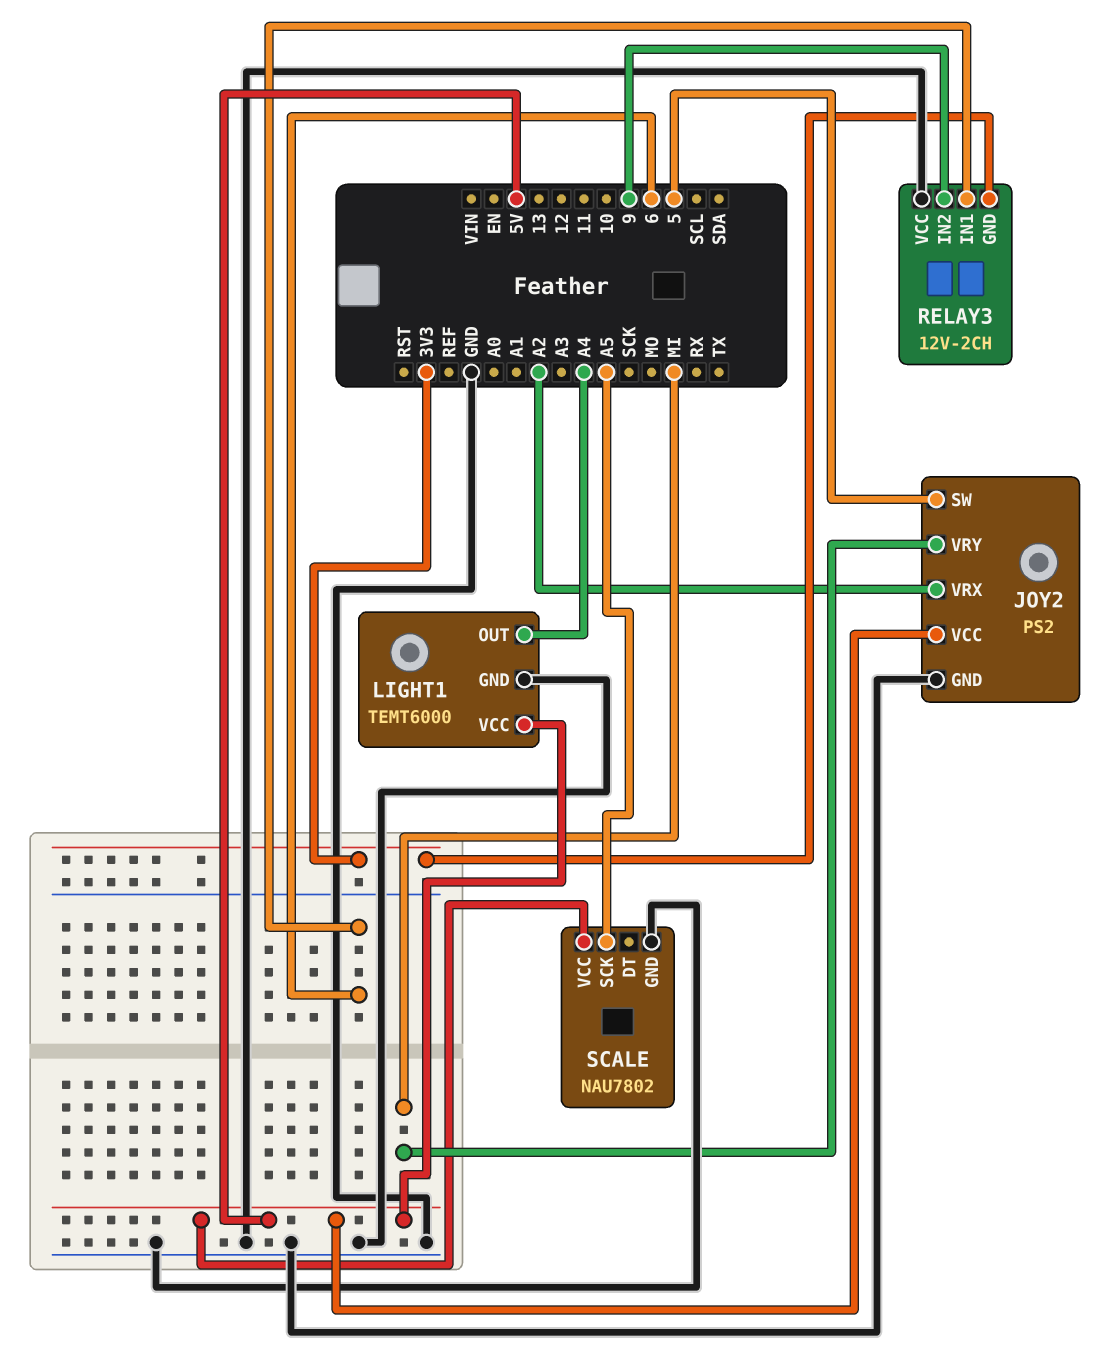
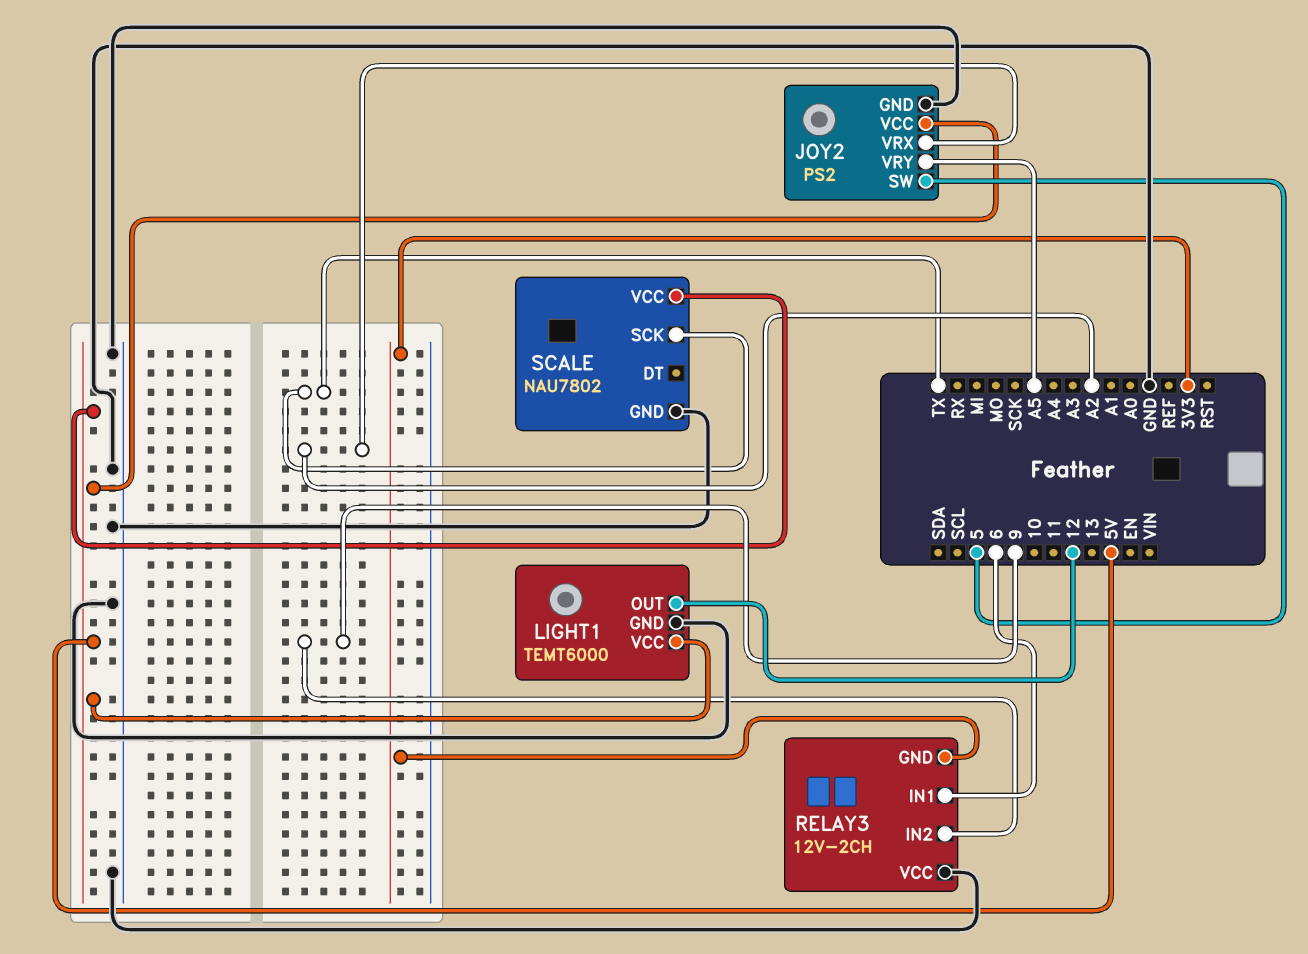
JOY2 pin VRY: MI -> A5
LIGHT1 pin OUT: A4 -> 12
SCALE pin SCK: A5 -> TX

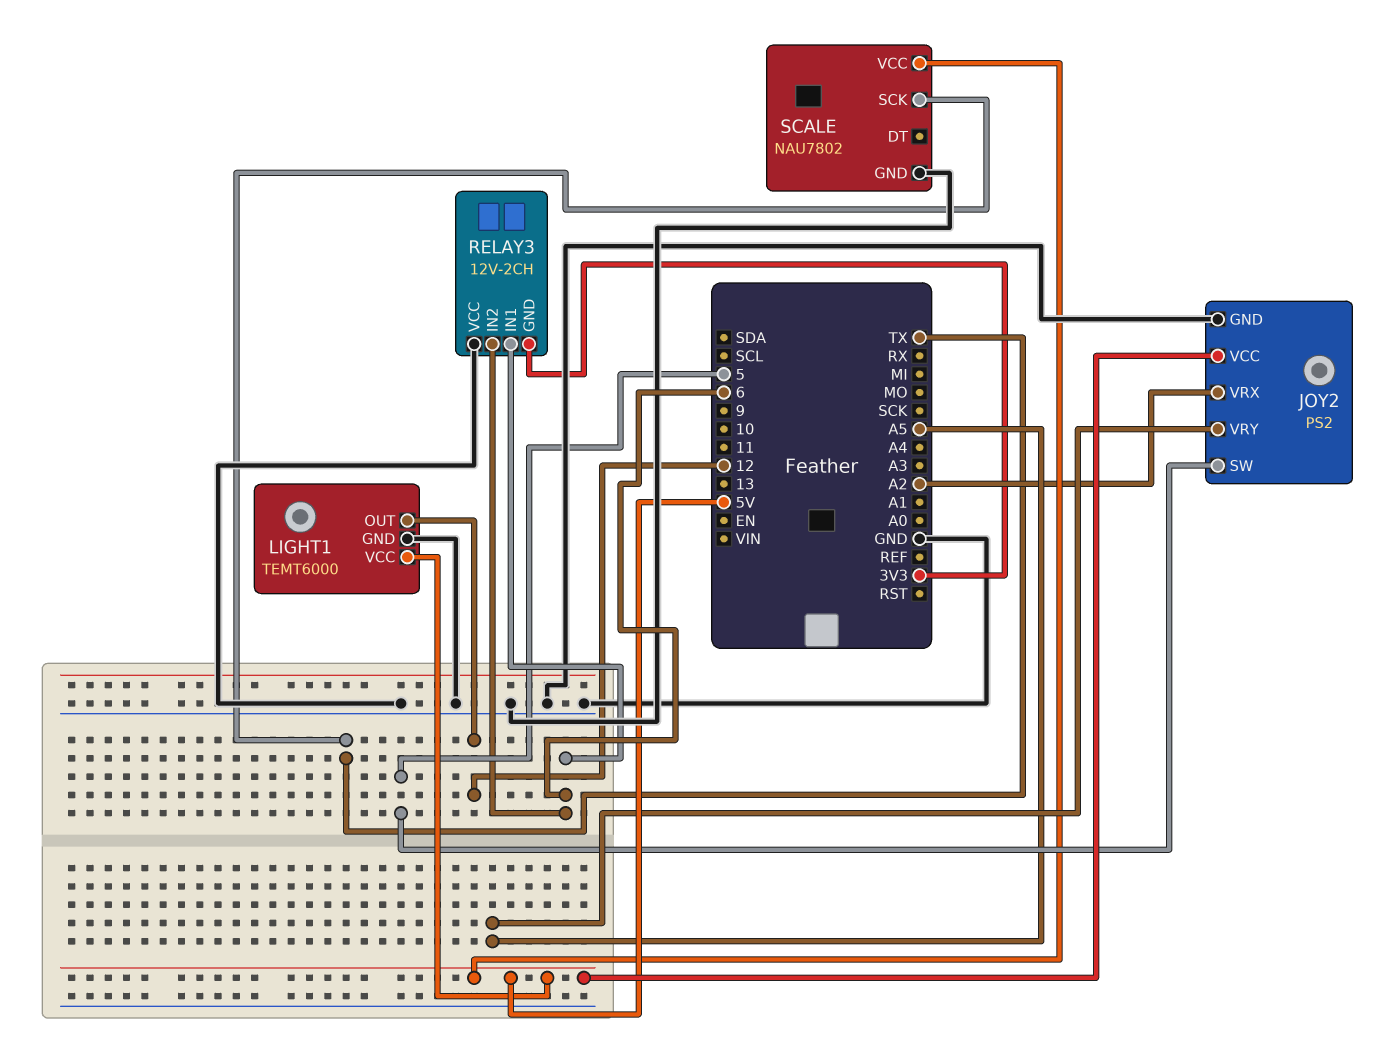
RELAY3 pin IN2: 9 -> 6

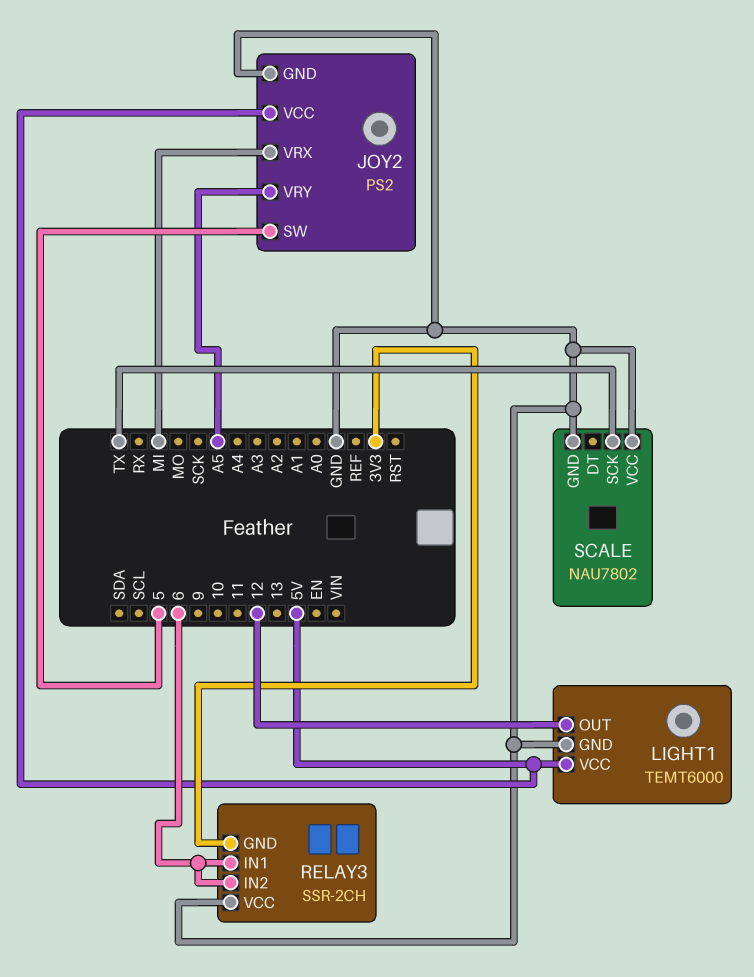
JOY2 pin VRX: A2 -> MI
RELAY3: 12V-2CH -> SSR-2CH
SCALE pin VCC: 5V -> GND

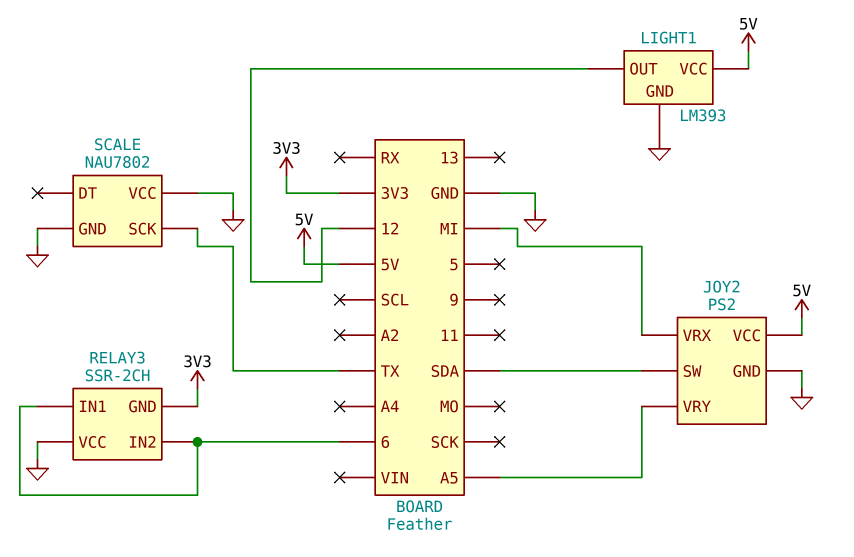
JOY2 pin SW: 5 -> SDA
LIGHT1: TEMT6000 -> LM393

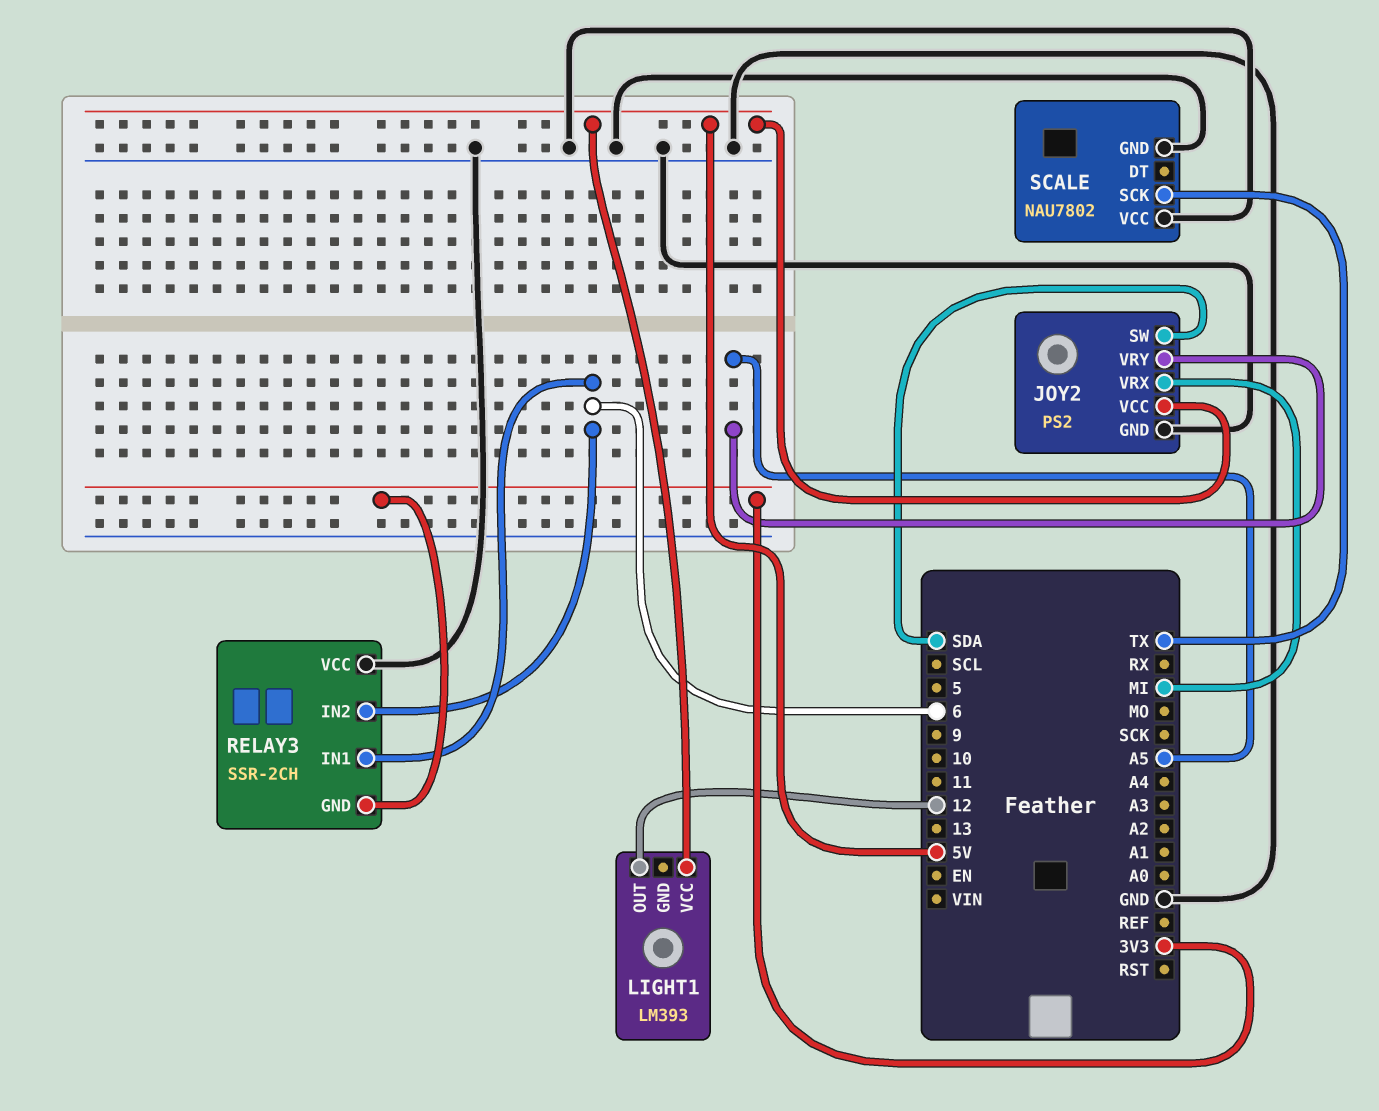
LIGHT1 pin GND: GND -> none

